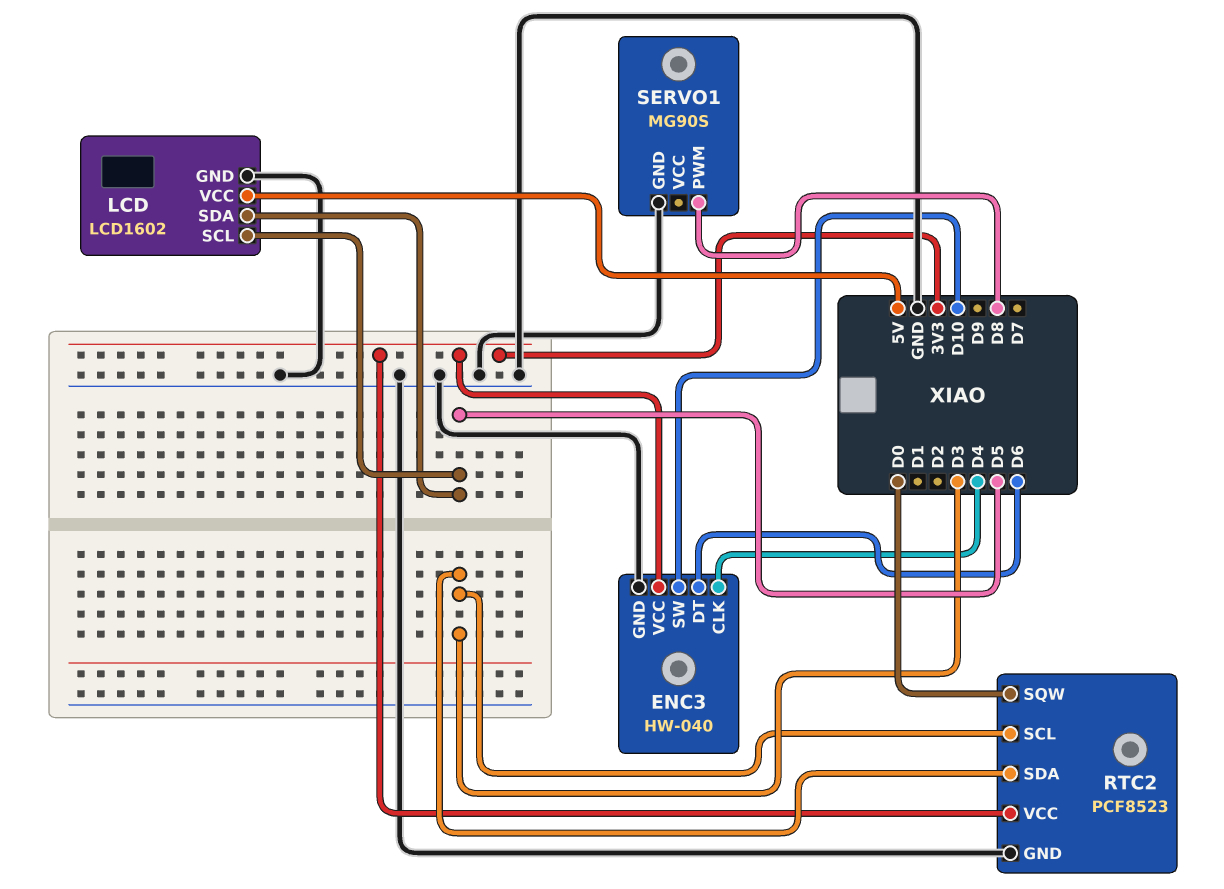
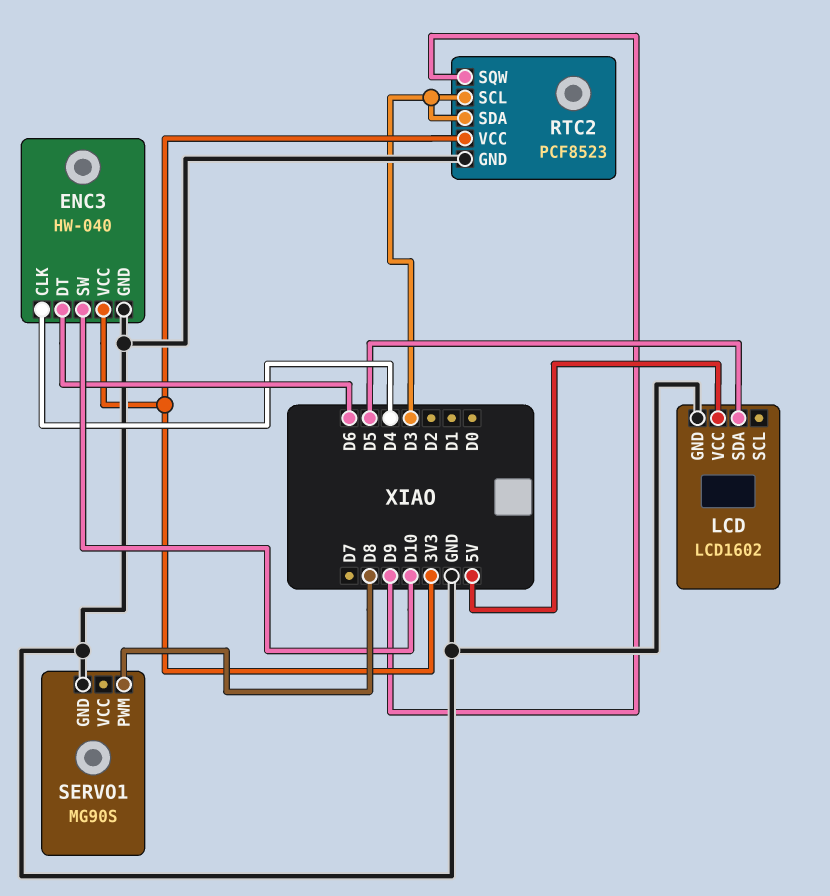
LCD pin SCL: D5 -> none
RTC2 pin SQW: D0 -> D9

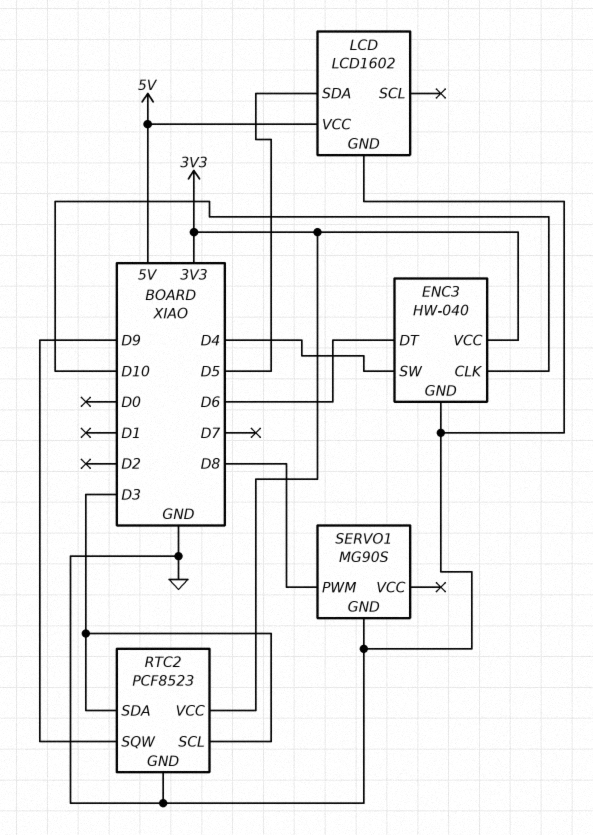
ENC3 pin CLK: D4 -> D10
ENC3 pin SW: D10 -> D4

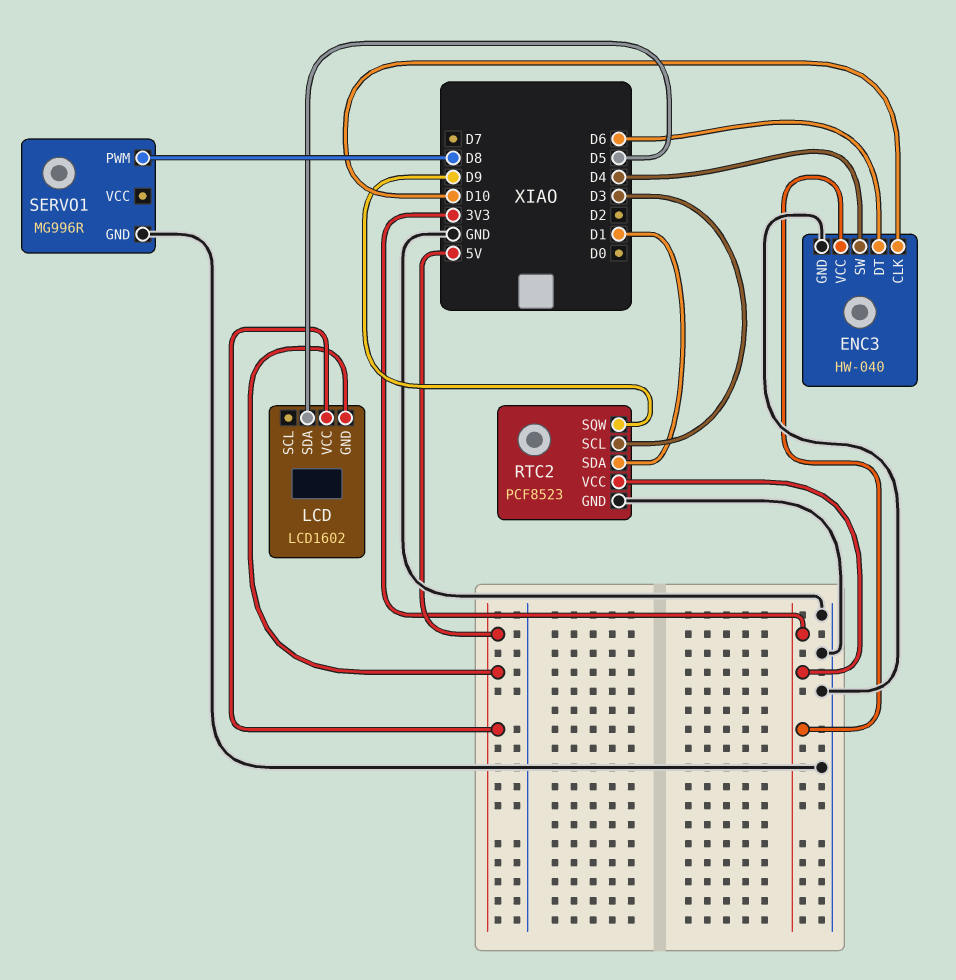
LCD pin GND: GND -> 5V
RTC2 pin SDA: D3 -> D1
SERVO1: MG90S -> MG996R

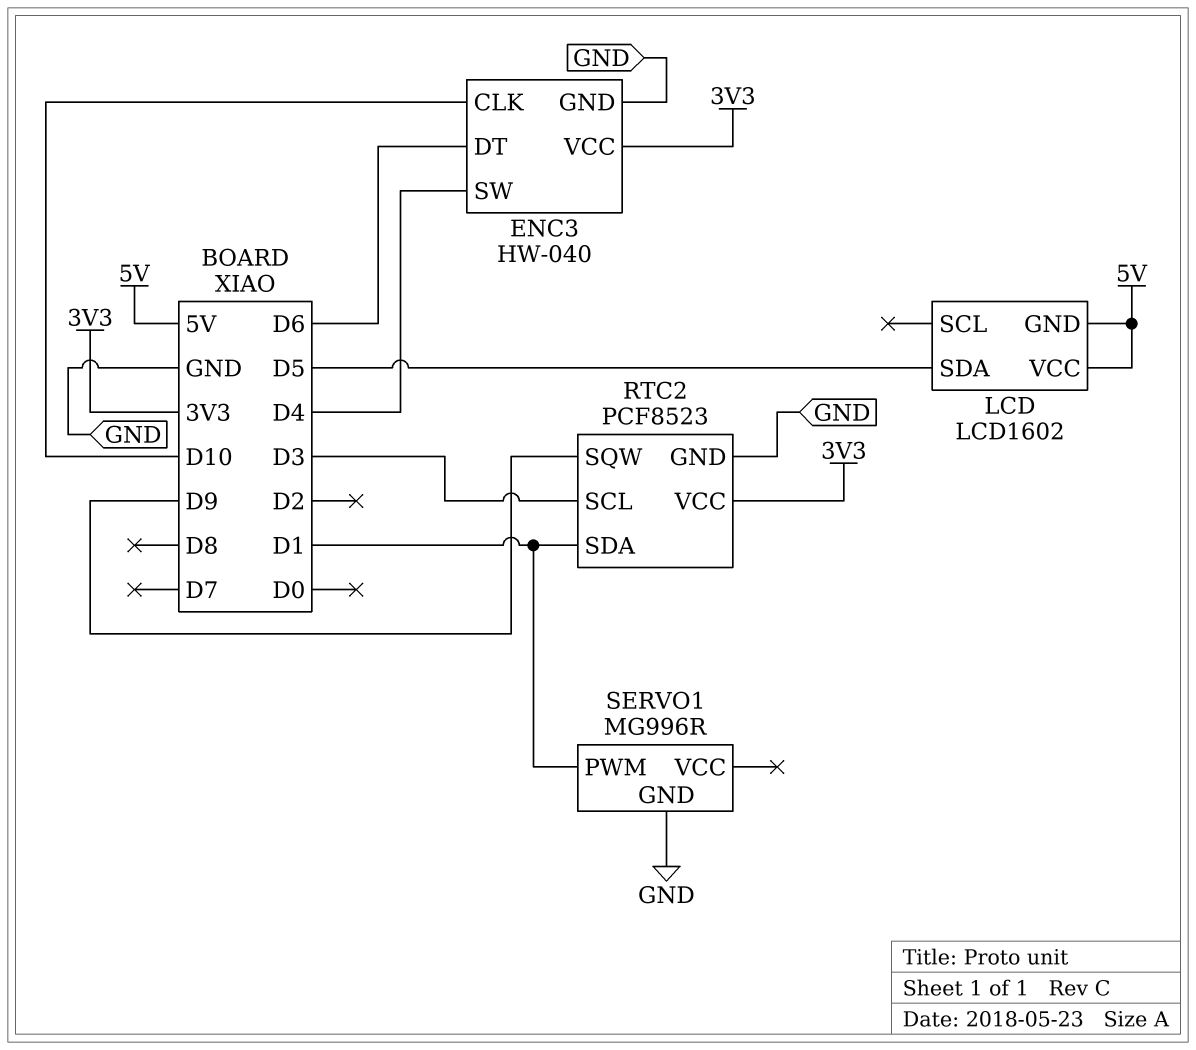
SERVO1 pin PWM: D8 -> D1

